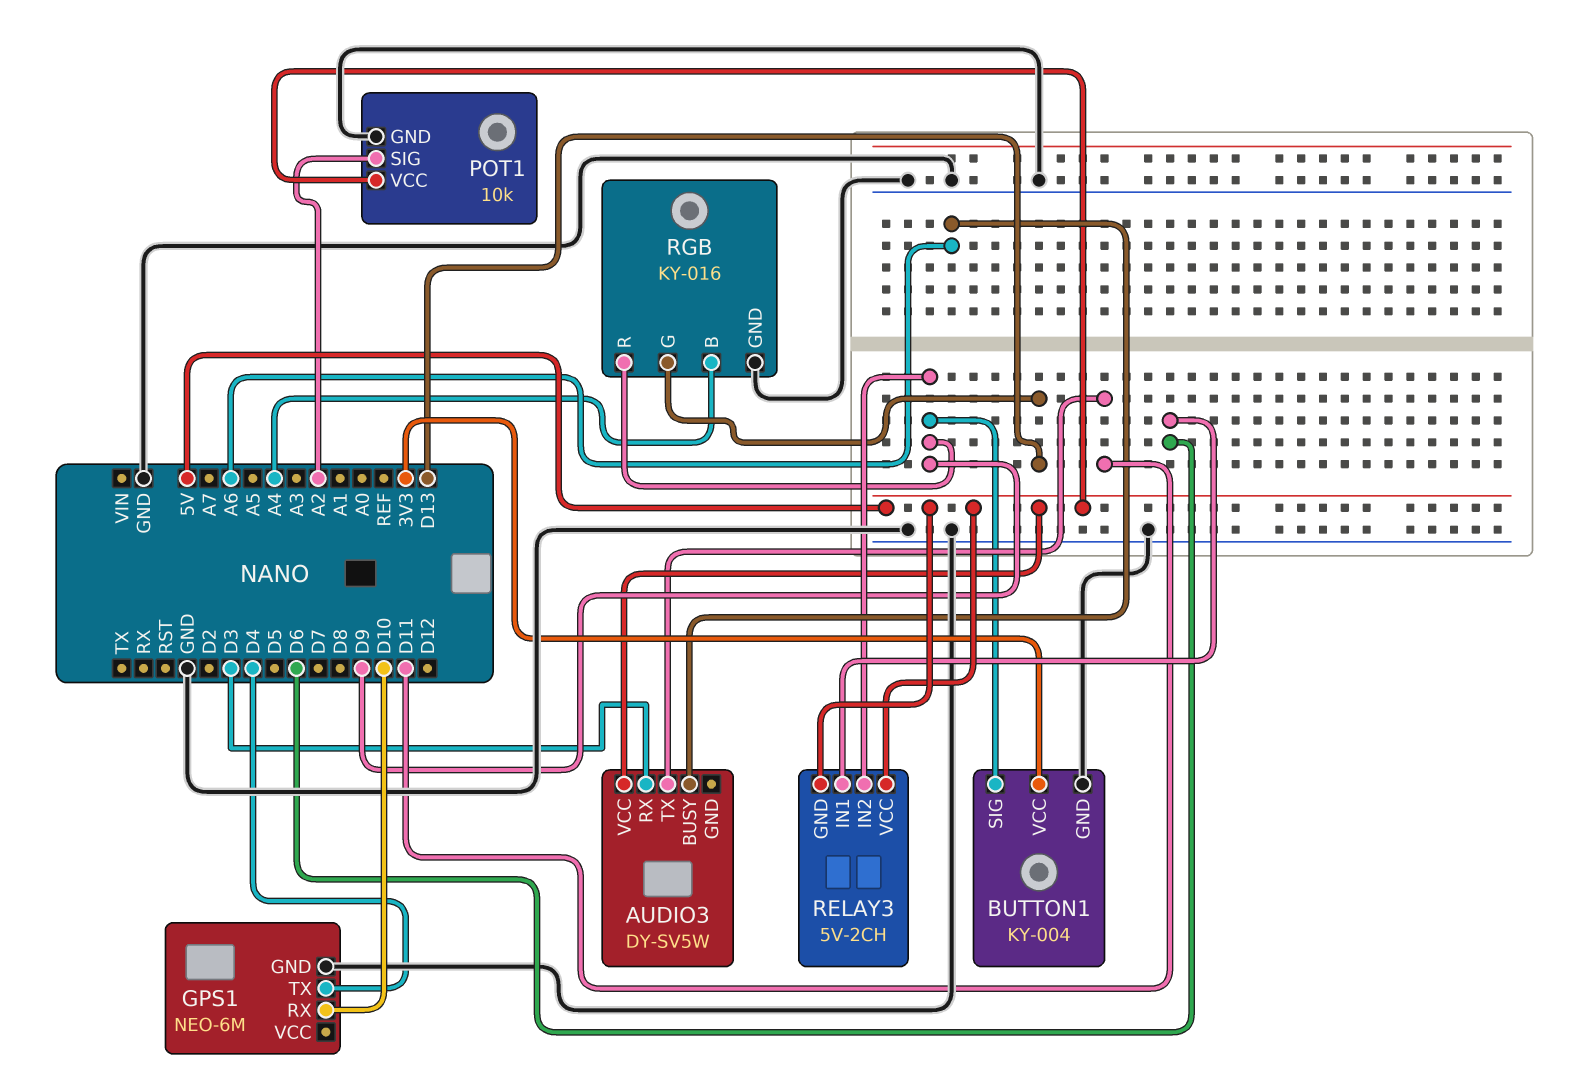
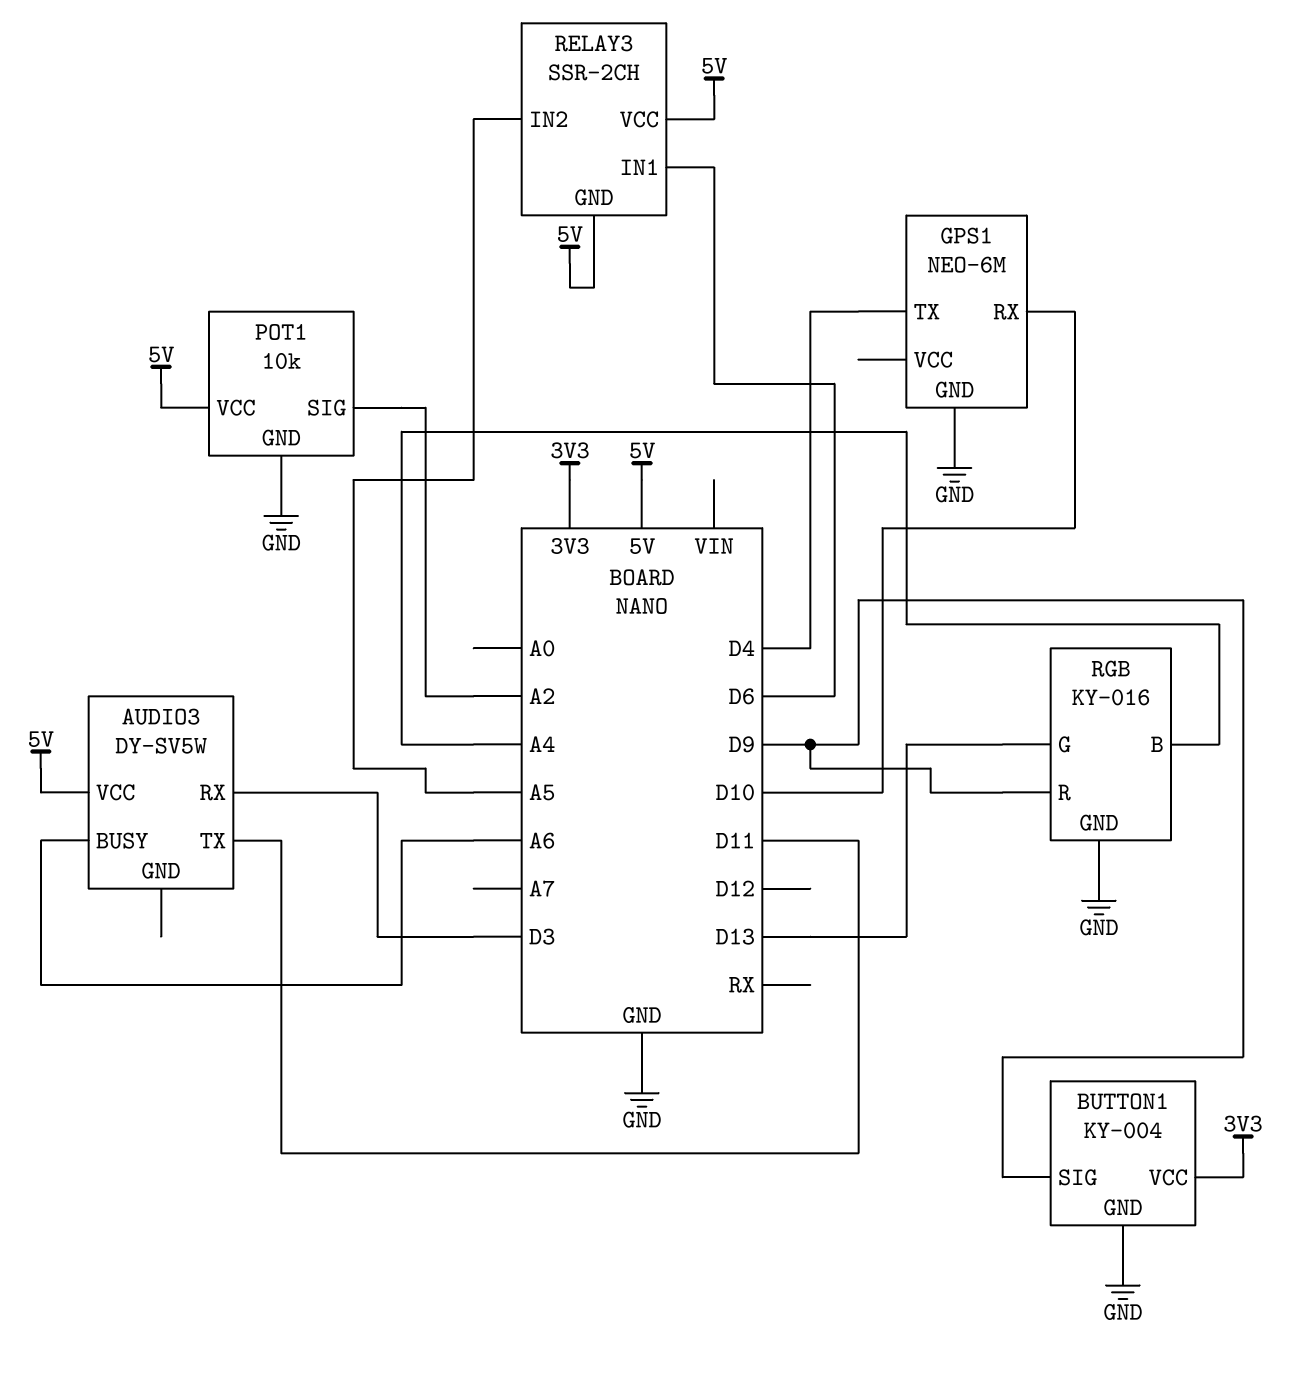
RELAY3: 5V-2CH -> SSR-2CH
RELAY3 pin IN2: D9 -> A5

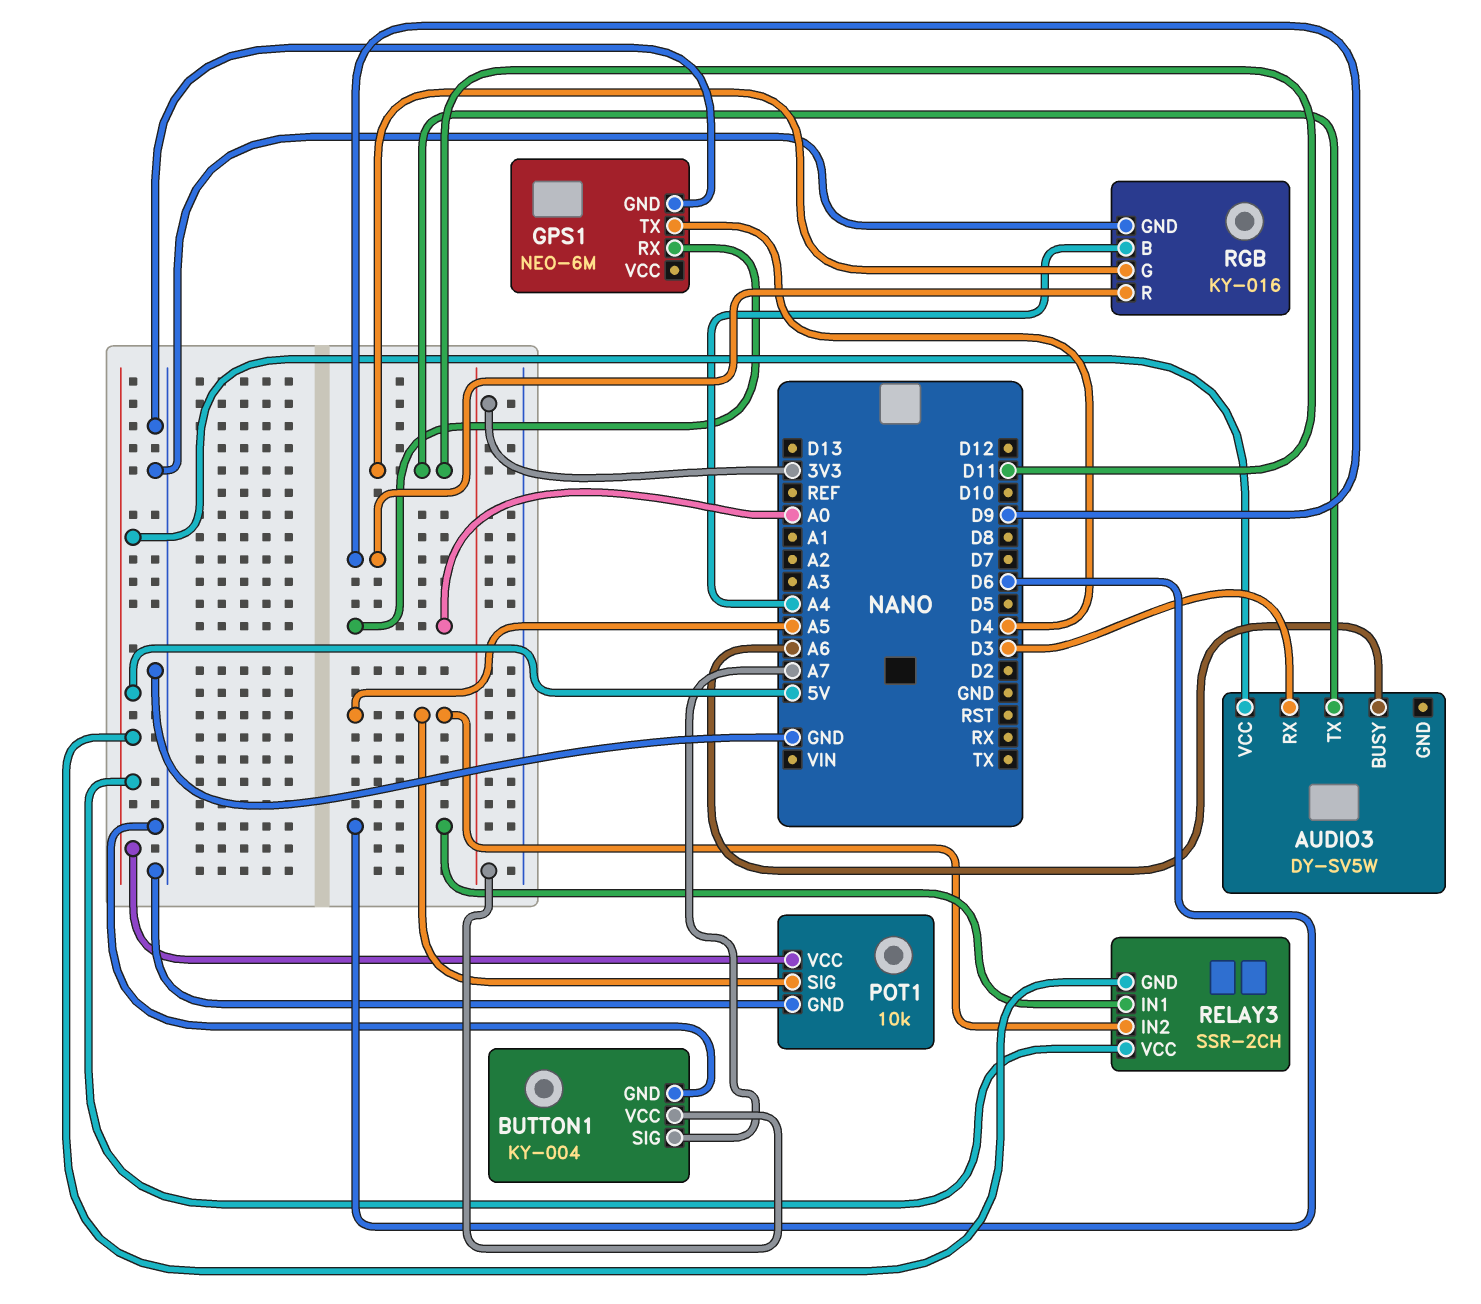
BUTTON1 pin SIG: D9 -> A7
GPS1 pin RX: D10 -> A0
POT1 pin SIG: A2 -> A5
RGB pin G: D13 -> D11

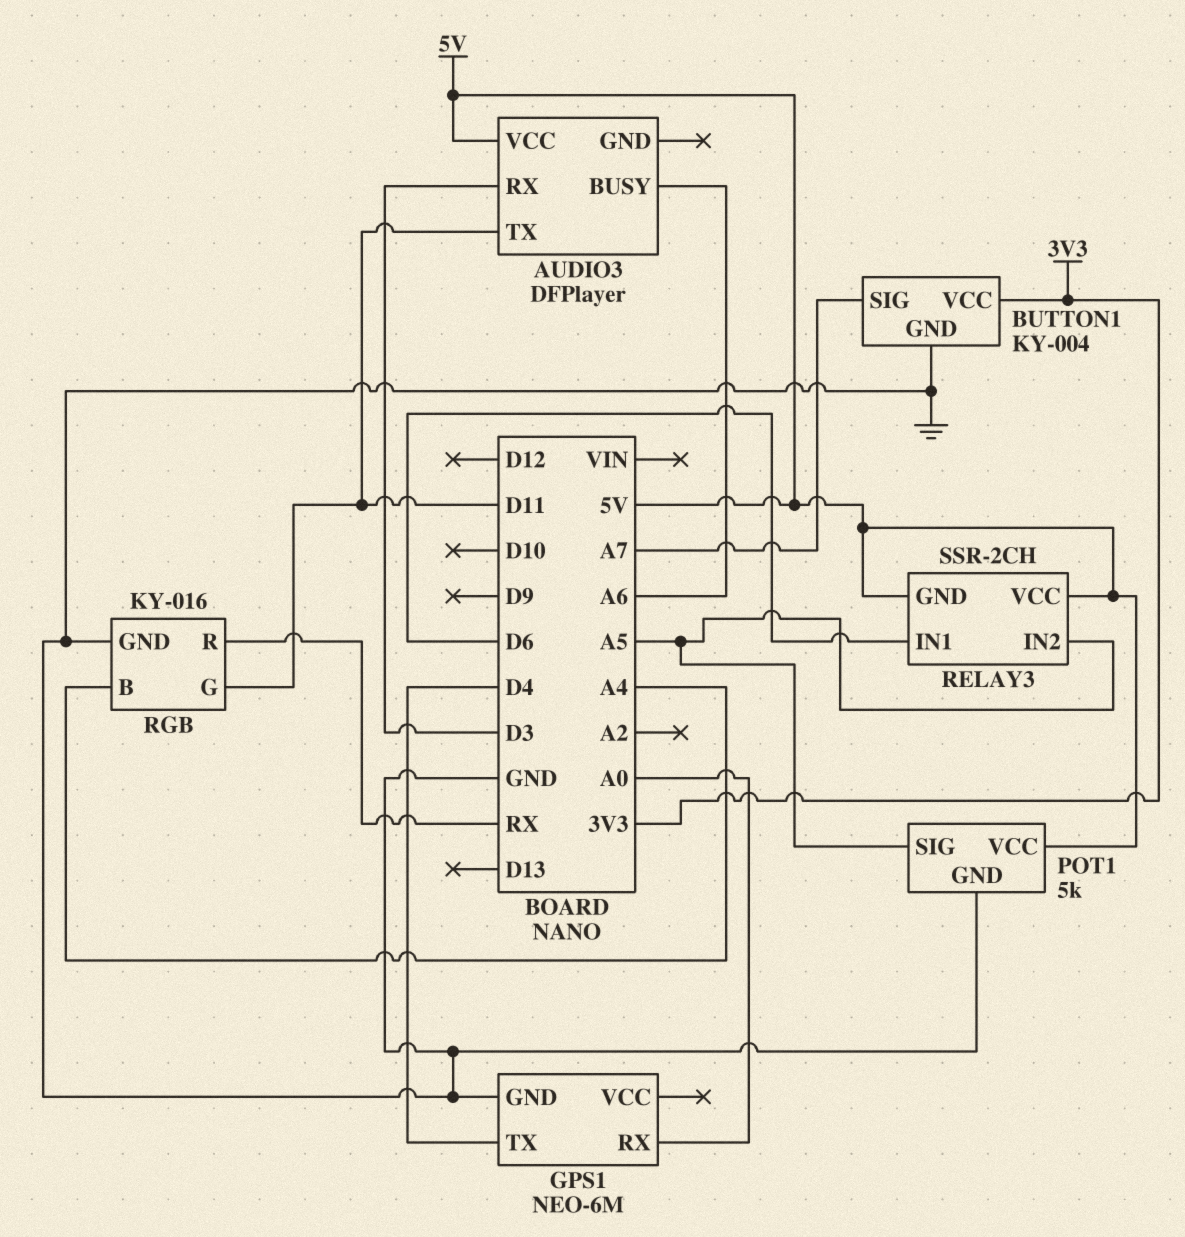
AUDIO3: DY-SV5W -> DFPlayer
POT1: 10k -> 5k
RGB pin R: D9 -> RX

